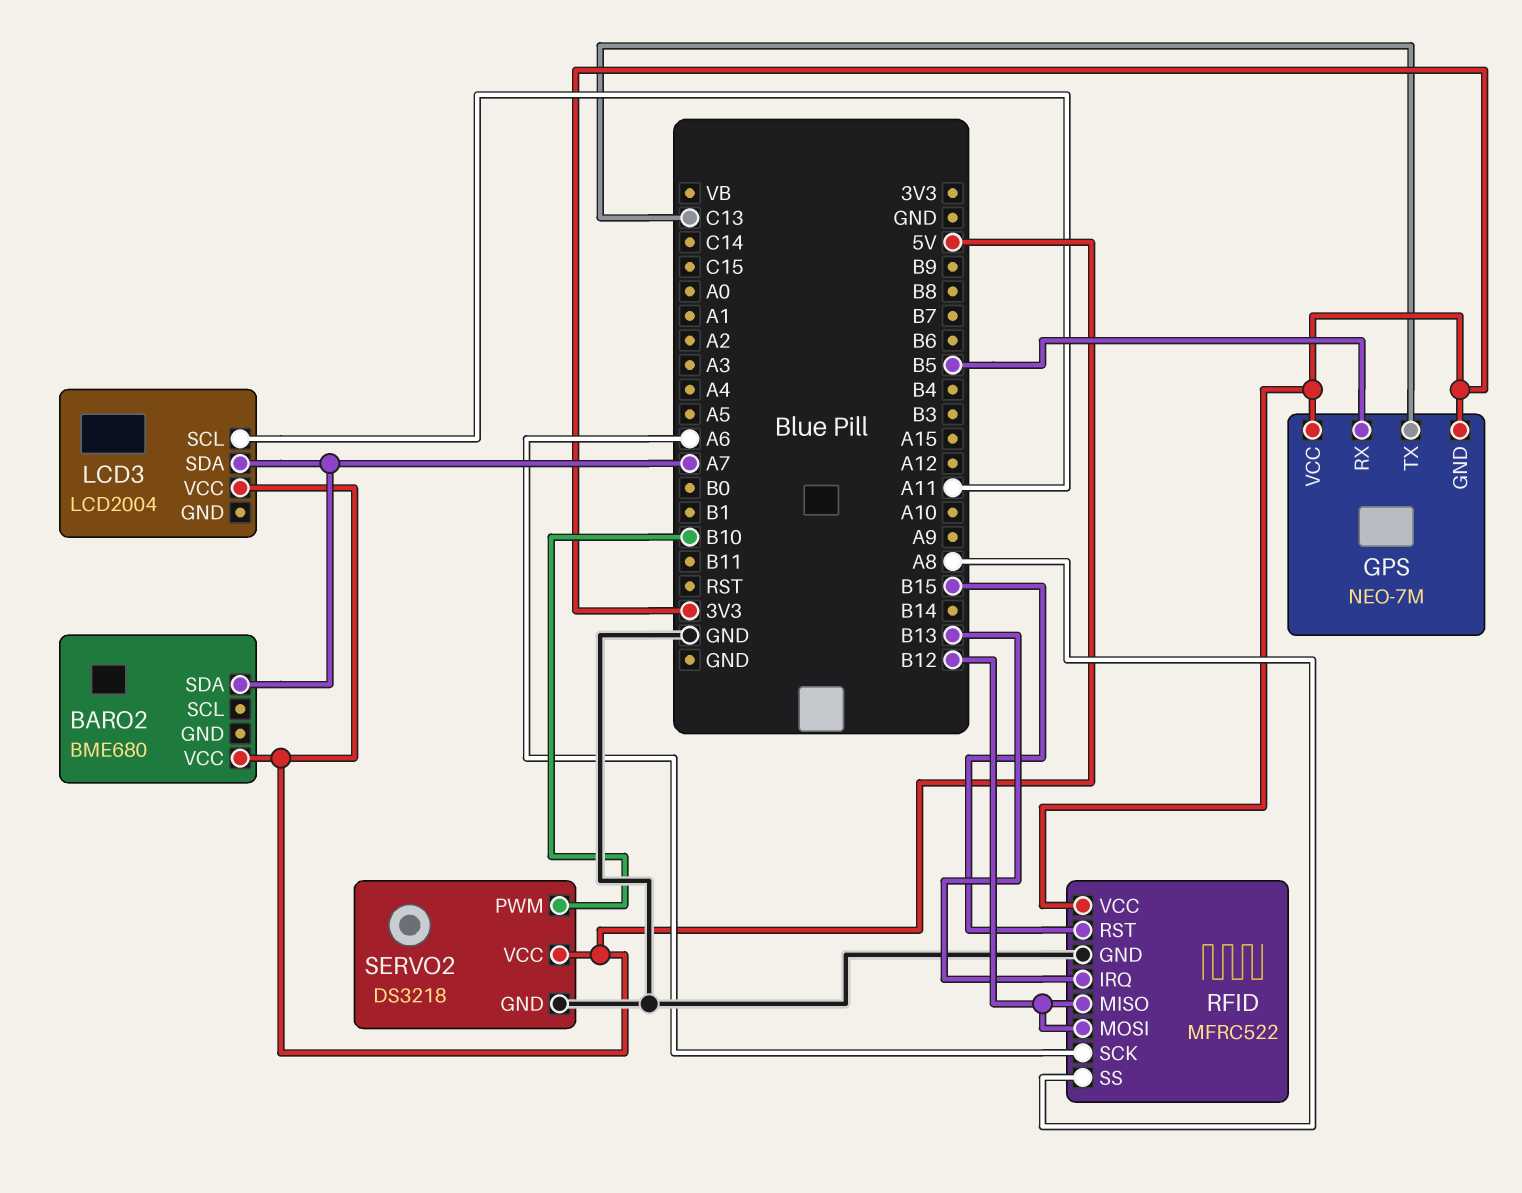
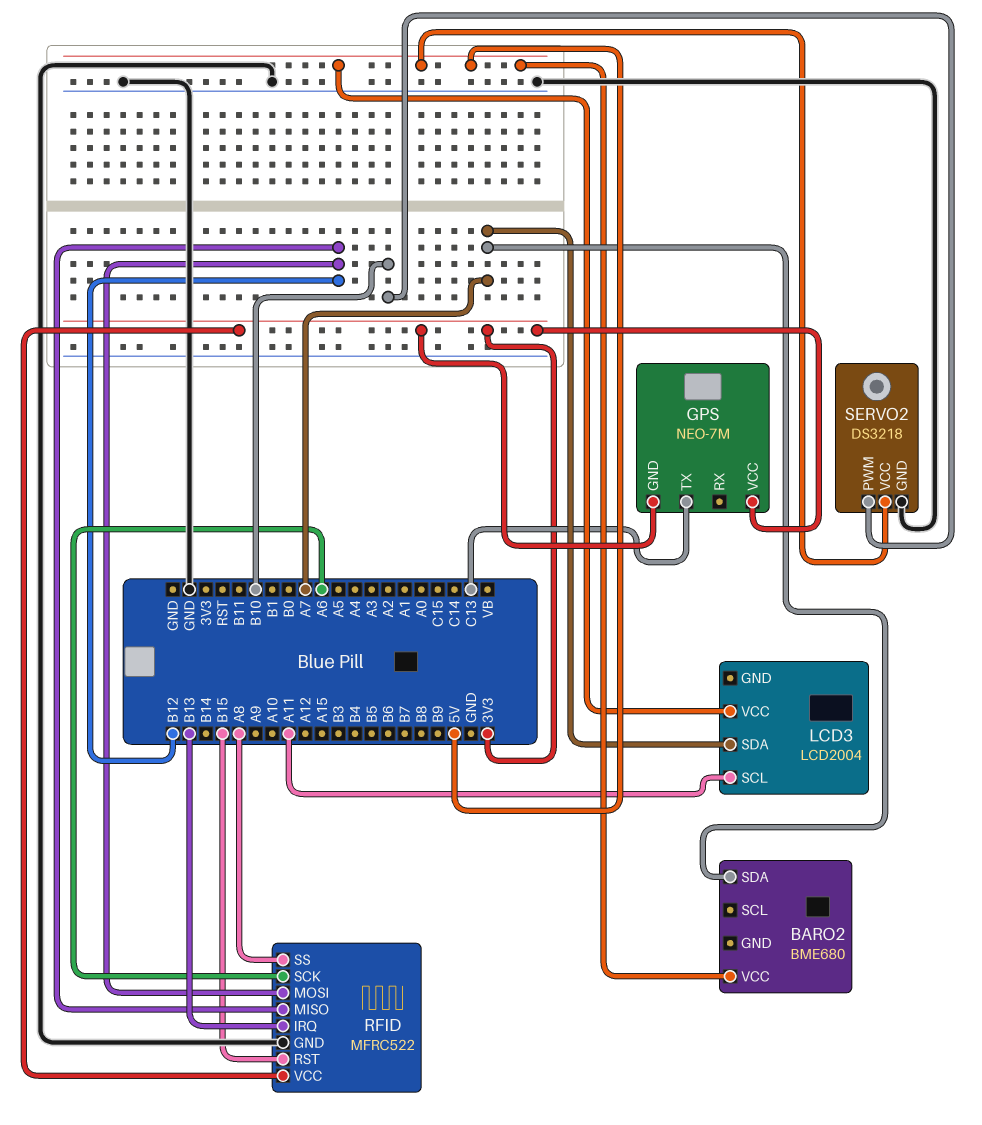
GPS pin RX: B5 -> none

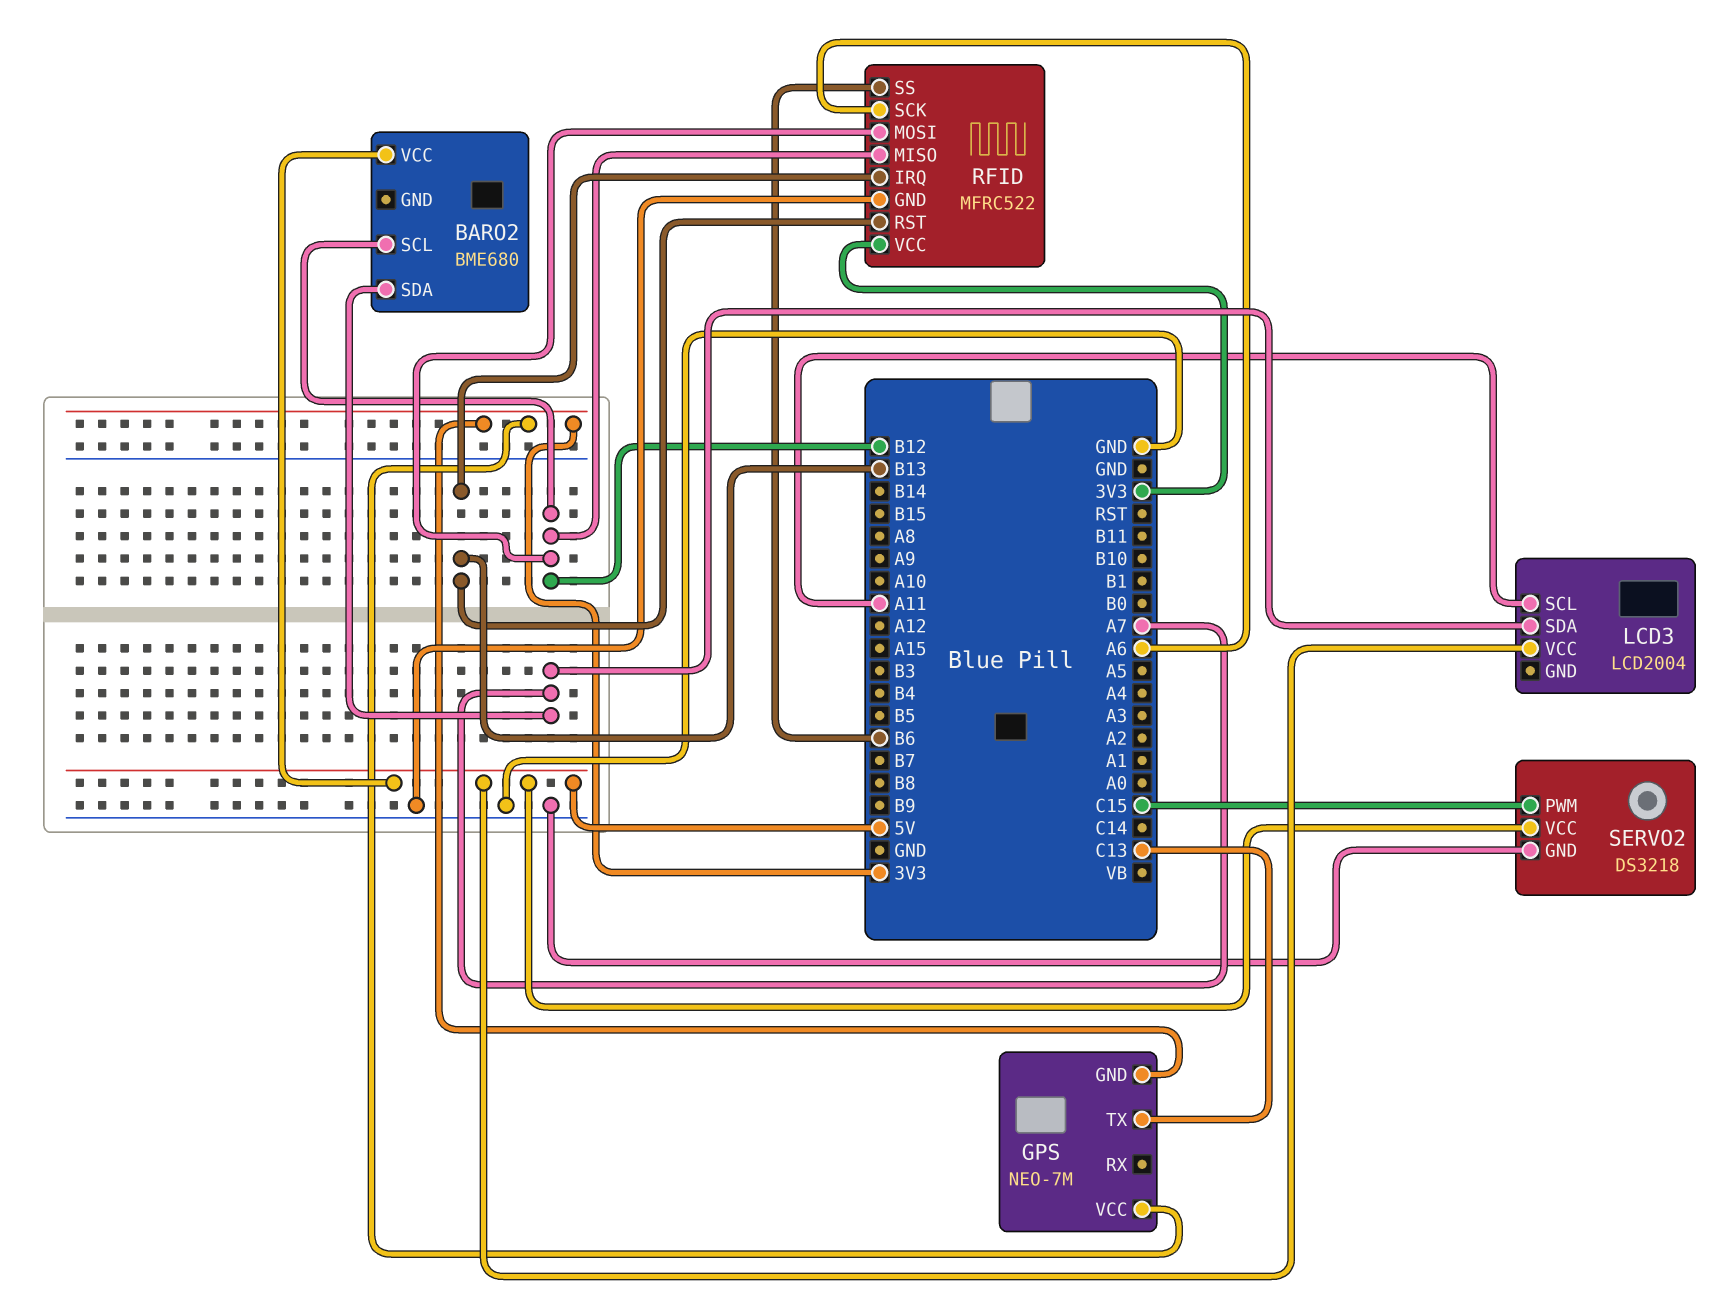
BARO2 pin SCL: none -> B12
RFID pin RST: B15 -> B13
RFID pin SS: A8 -> B6
SERVO2 pin PWM: B10 -> C15

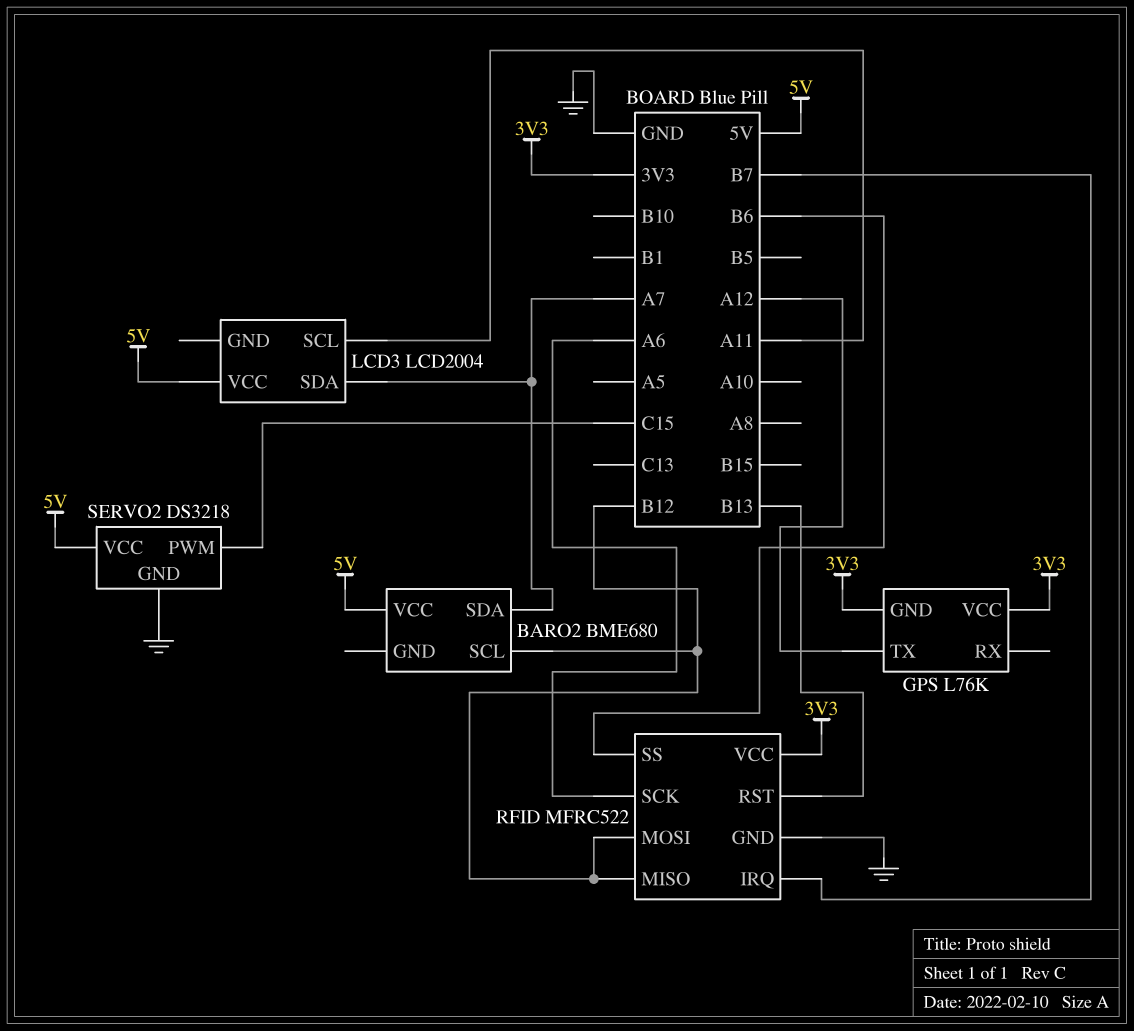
GPS: NEO-7M -> L76K
GPS pin TX: C13 -> A12
RFID pin IRQ: B13 -> B7

